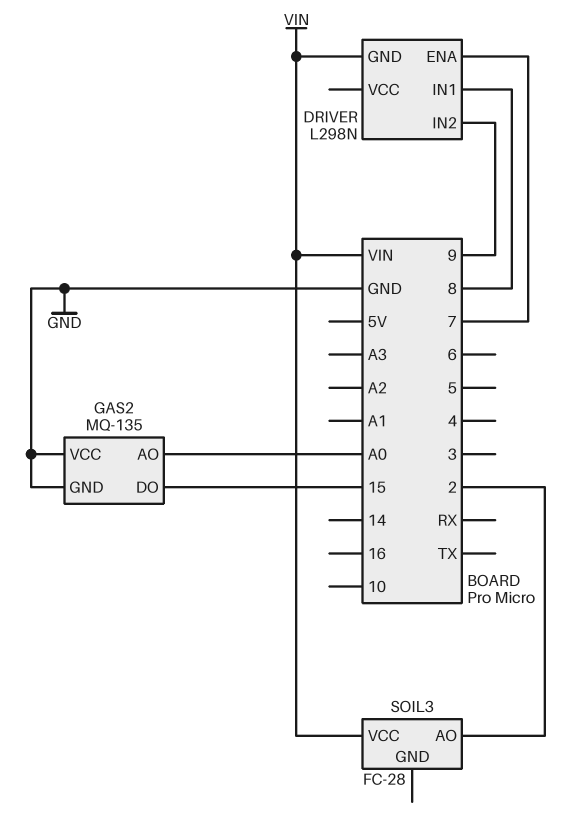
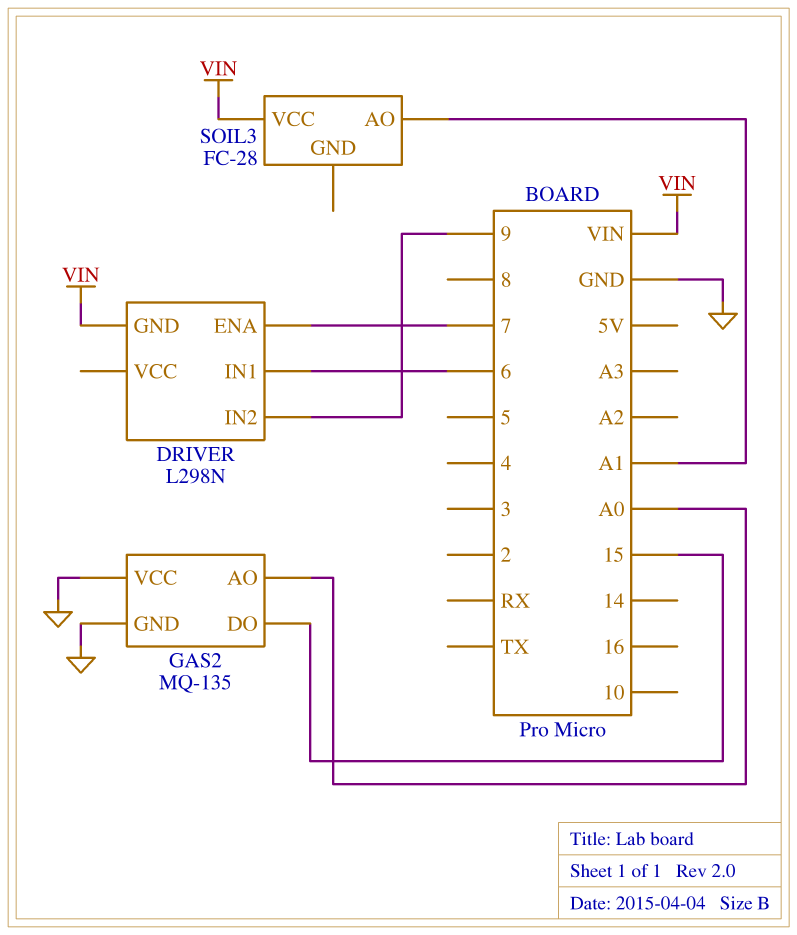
DRIVER pin IN1: 8 -> 6
SOIL3 pin AO: 2 -> A1

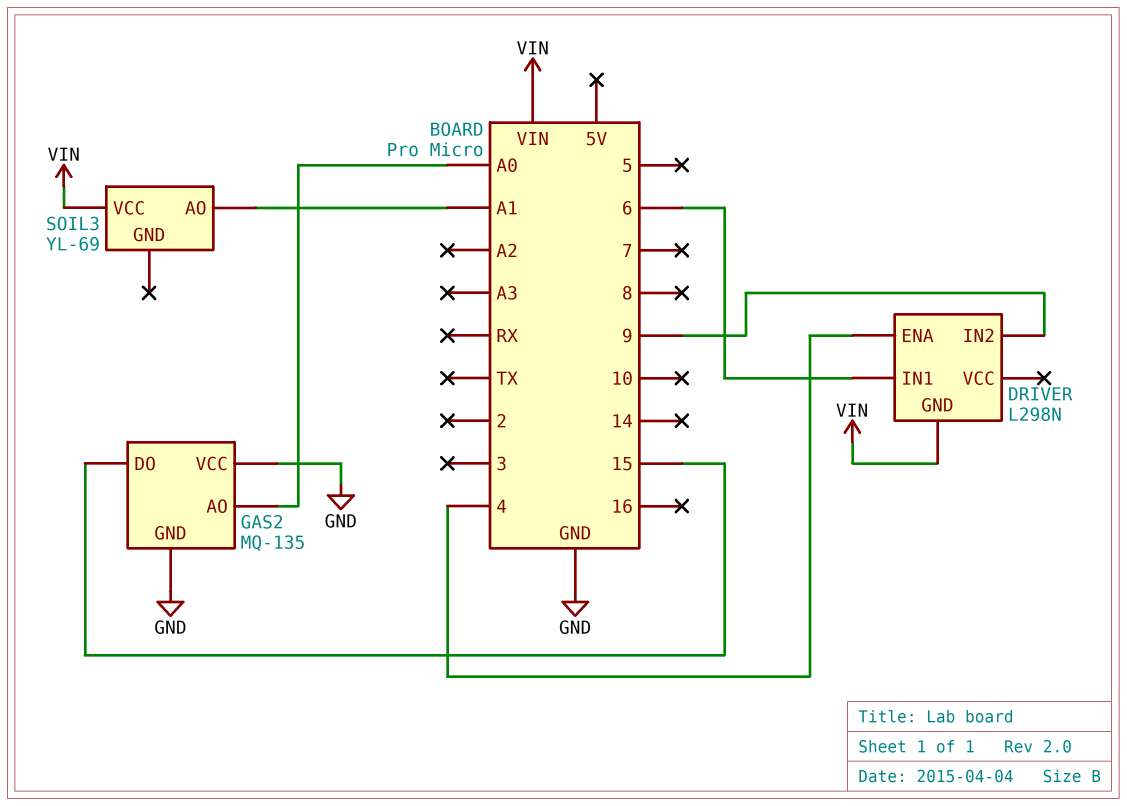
DRIVER pin ENA: 7 -> 4
SOIL3: FC-28 -> YL-69

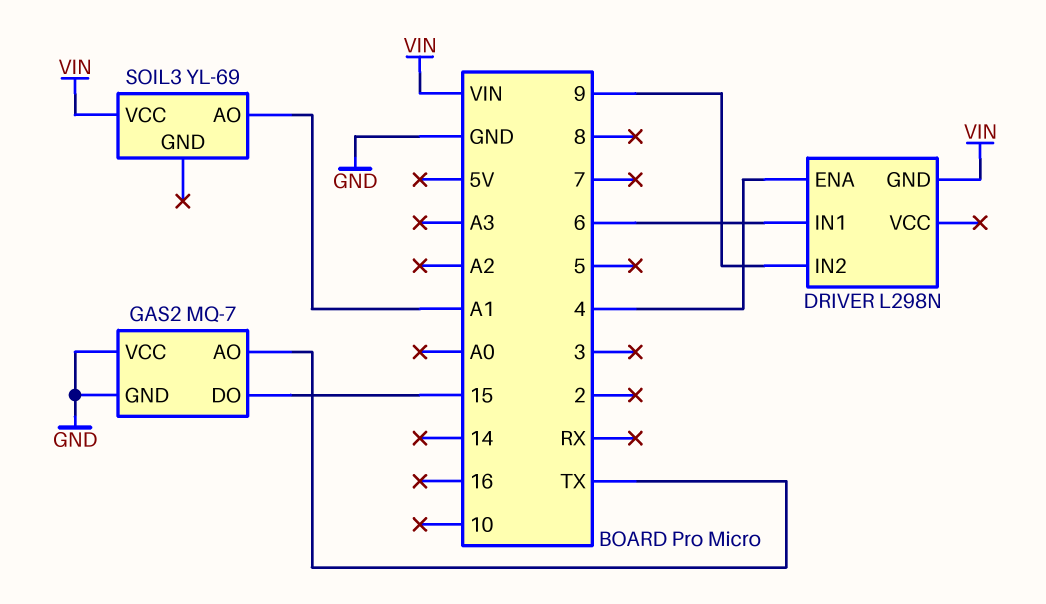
GAS2: MQ-135 -> MQ-7
GAS2 pin AO: A0 -> TX

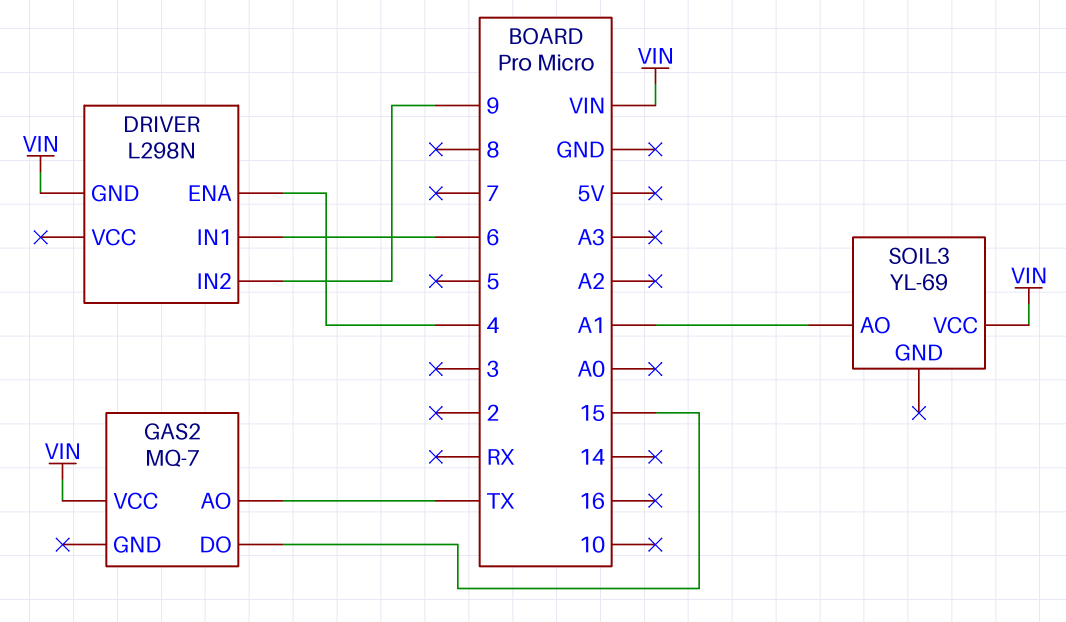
GAS2 pin GND: GND -> none
GAS2 pin VCC: GND -> VIN

